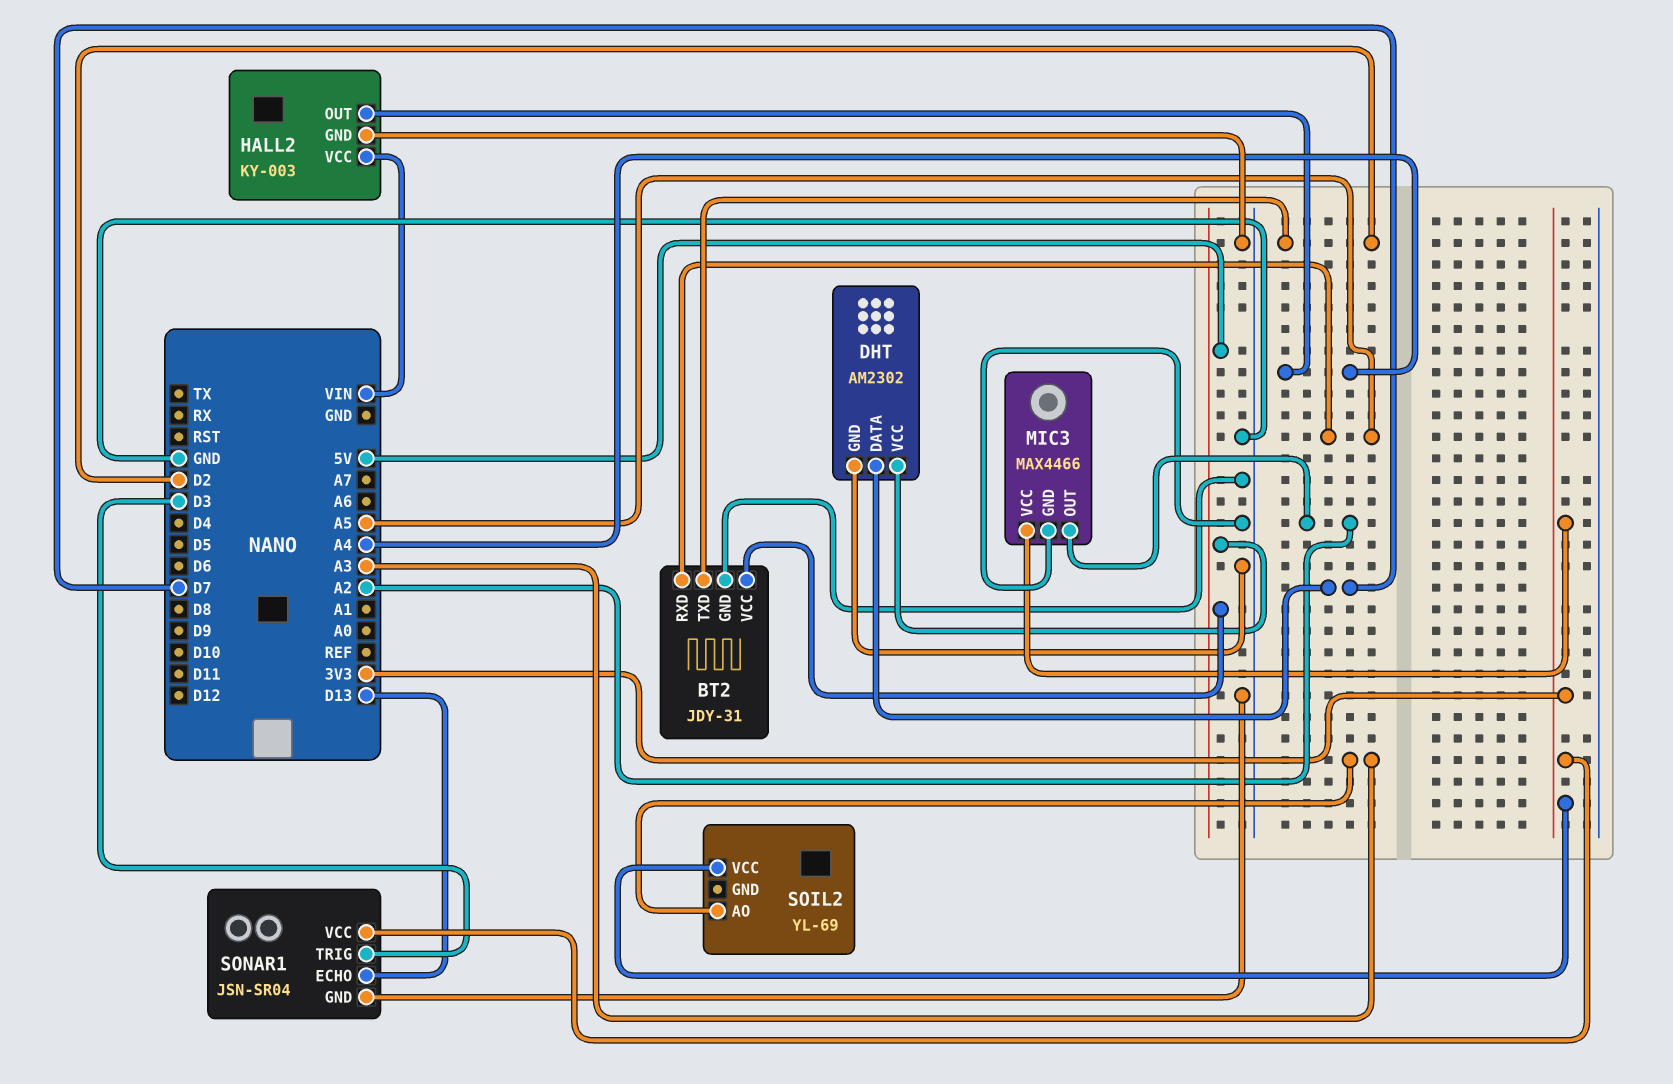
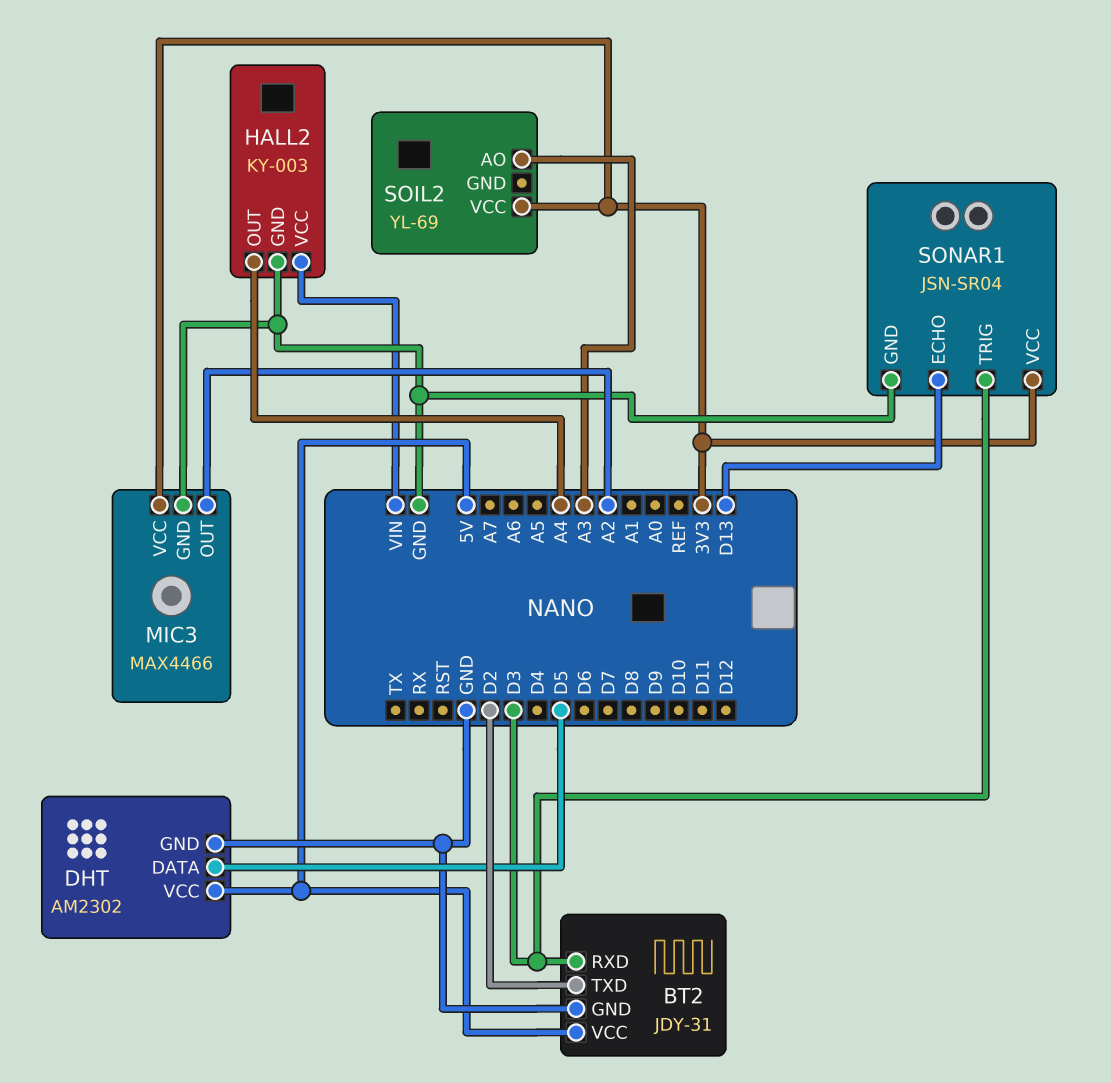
BT2 pin RXD: A5 -> D3
DHT pin DATA: D7 -> D5

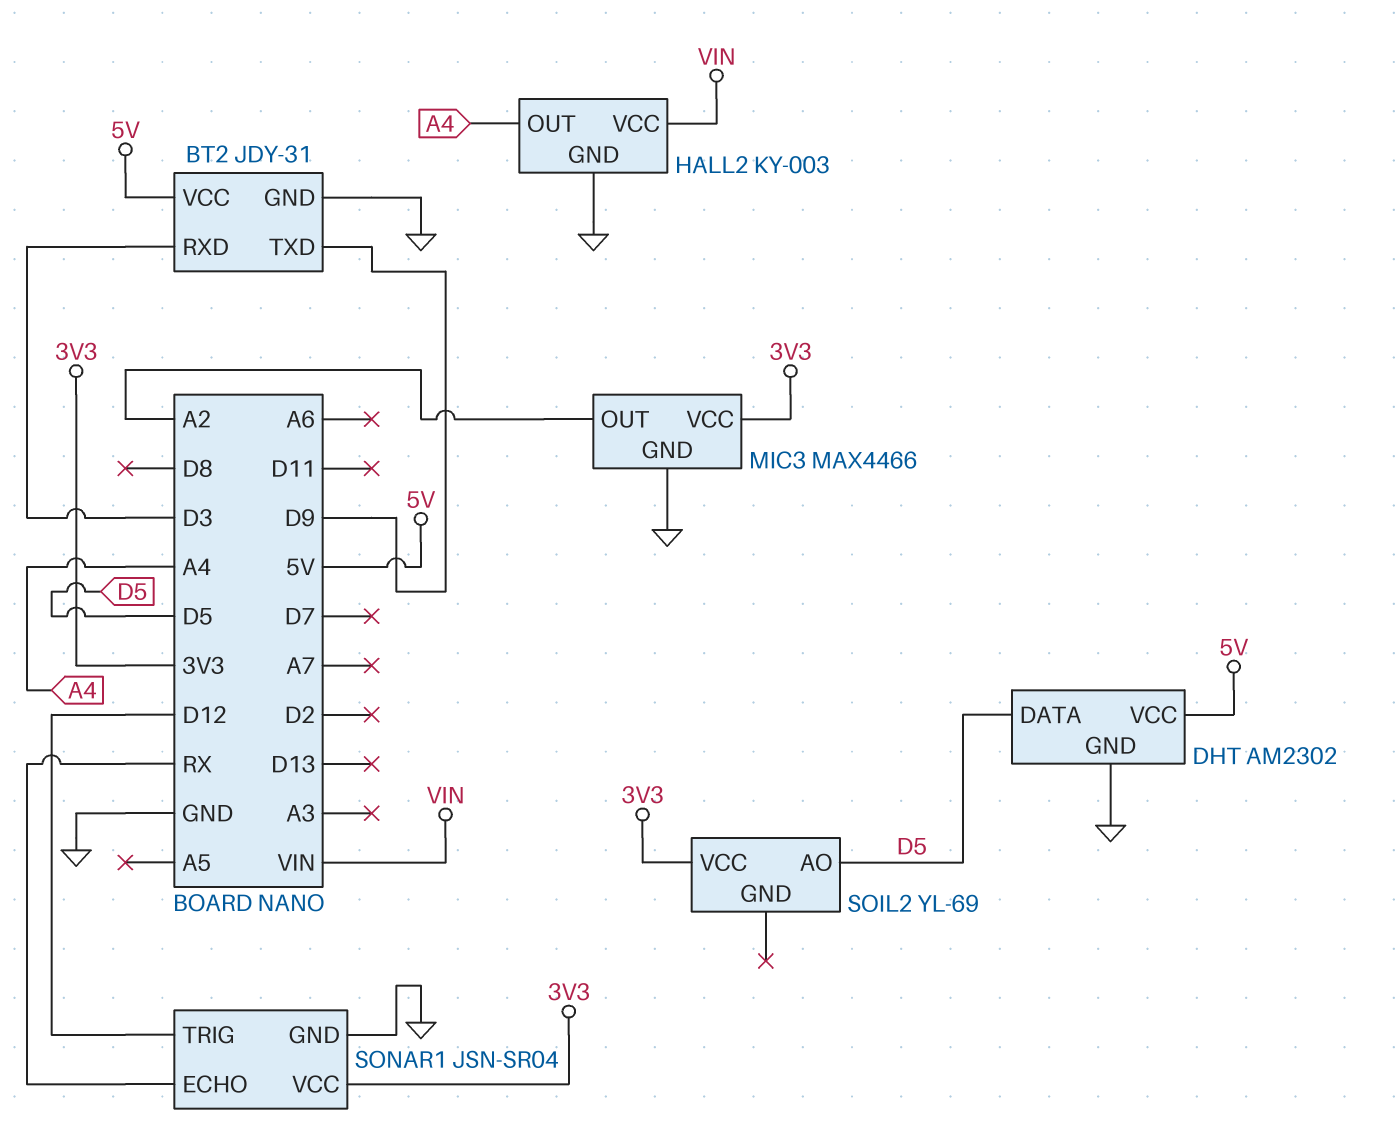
BT2 pin TXD: D2 -> D9
SOIL2 pin AO: A3 -> D5
SONAR1 pin ECHO: D13 -> RX
SONAR1 pin TRIG: D3 -> D12

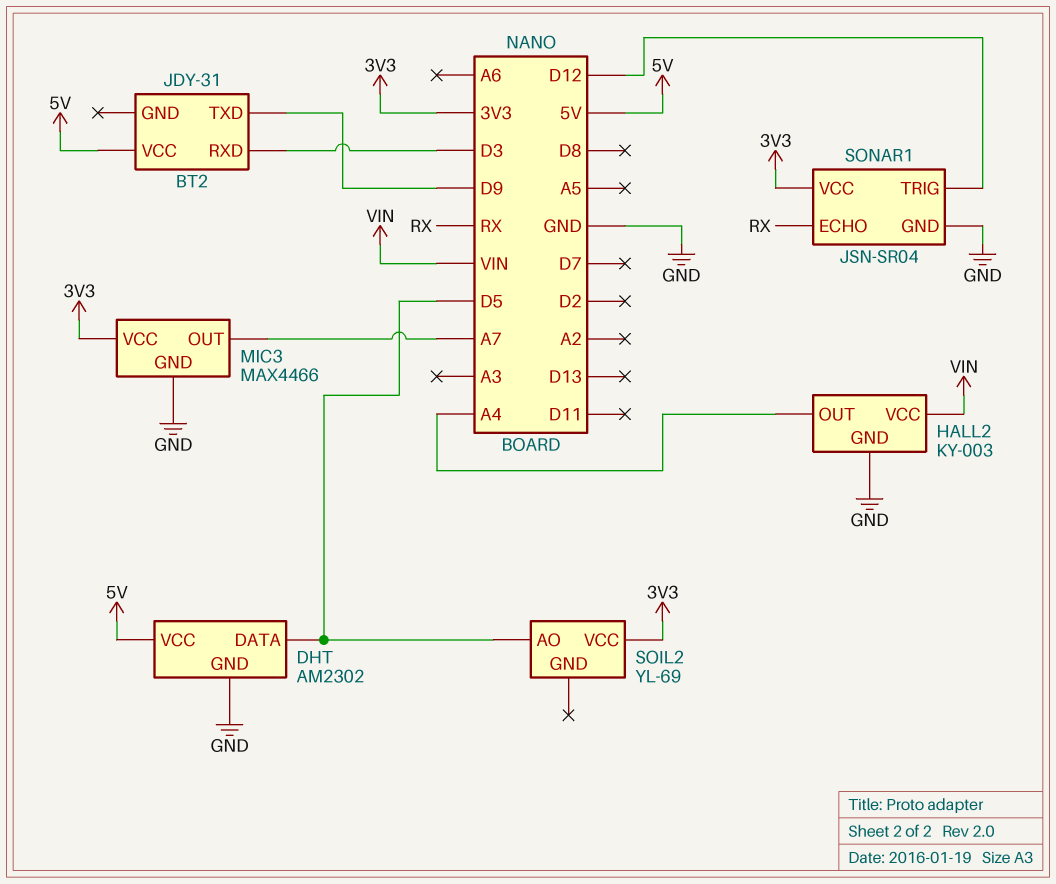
BT2 pin GND: GND -> none
MIC3 pin OUT: A2 -> A7

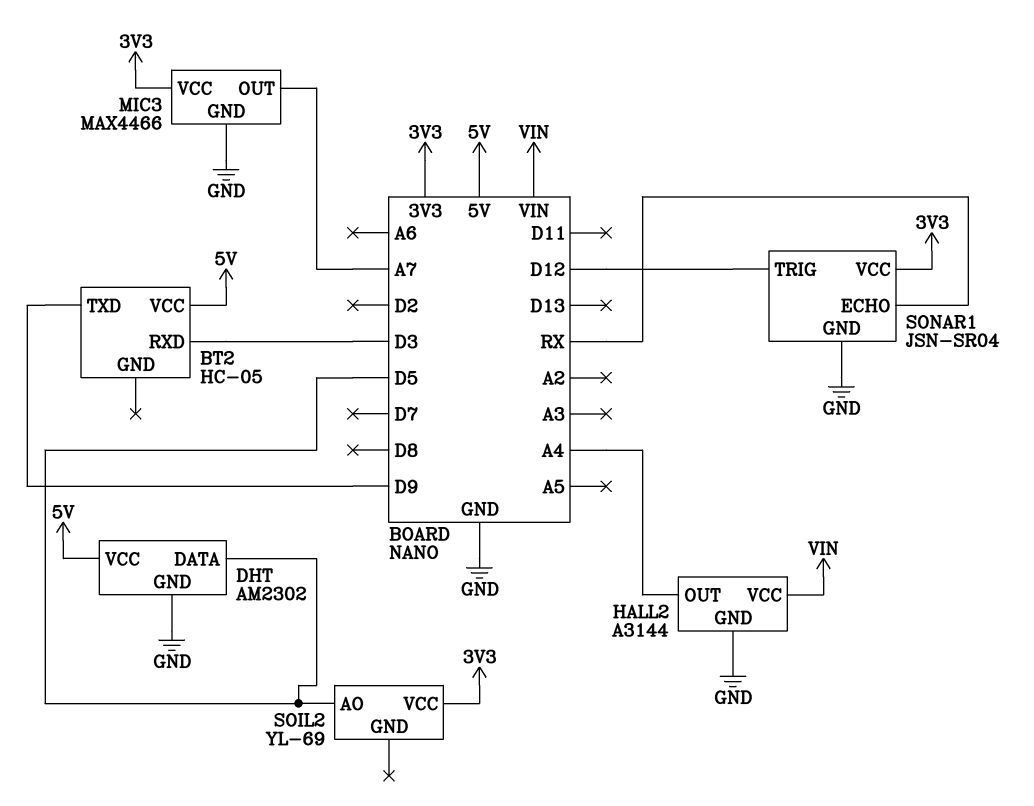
BT2: JDY-31 -> HC-05
HALL2: KY-003 -> A3144

